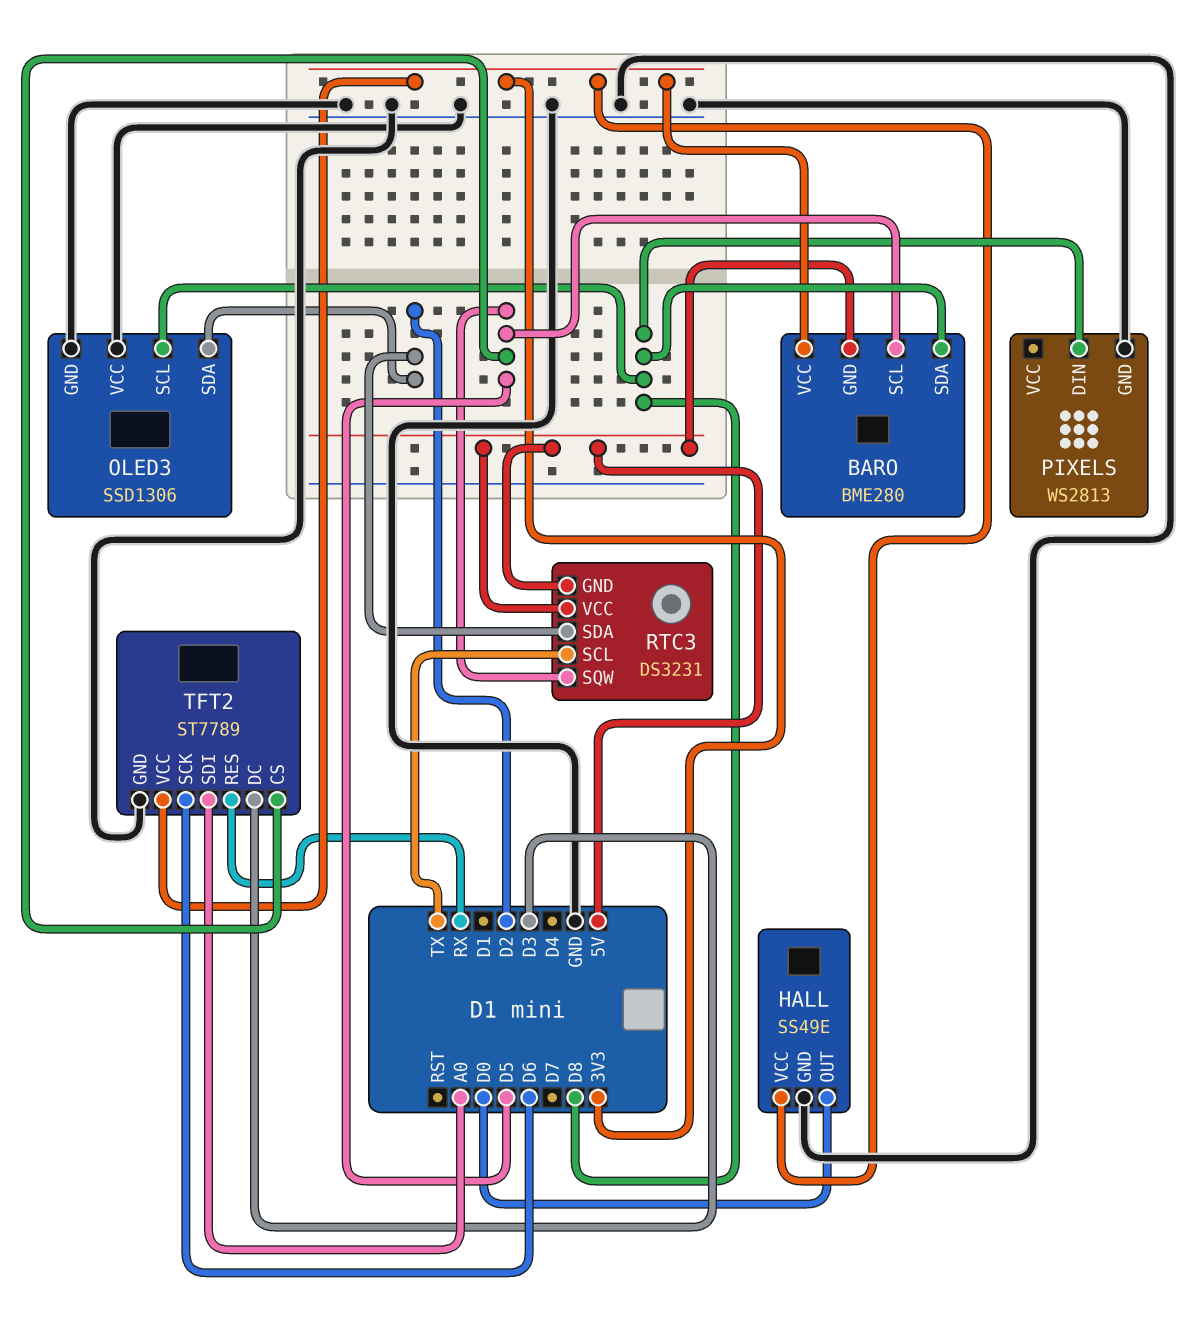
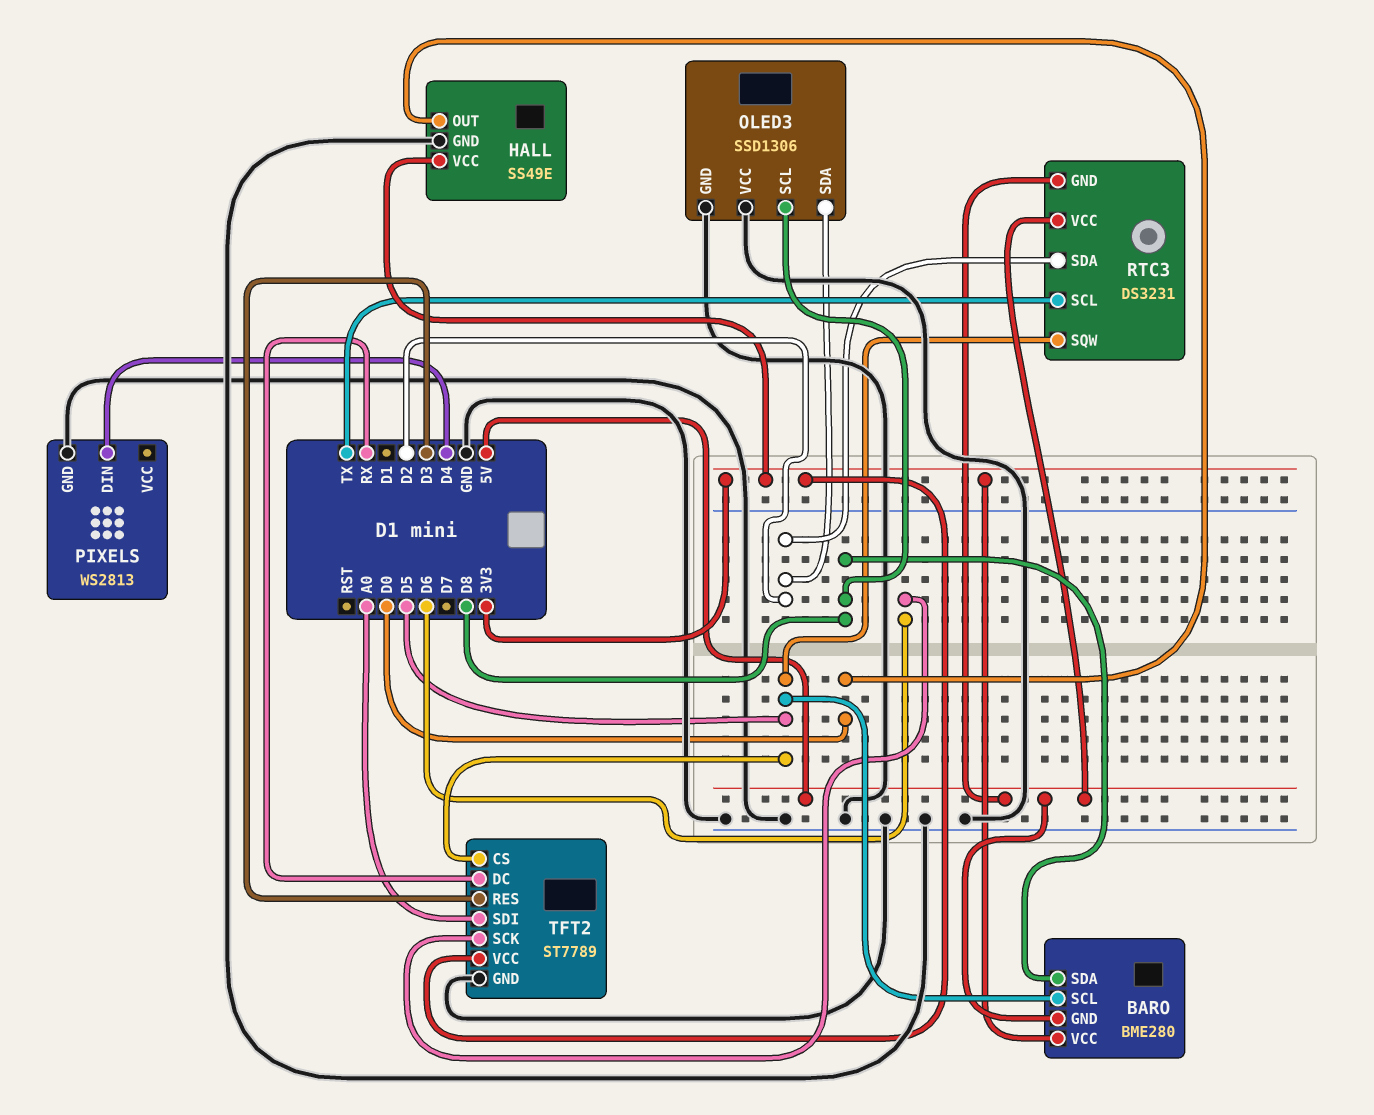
PIXELS pin DIN: D8 -> D4
TFT2 pin DC: D3 -> RX
TFT2 pin RES: RX -> D3

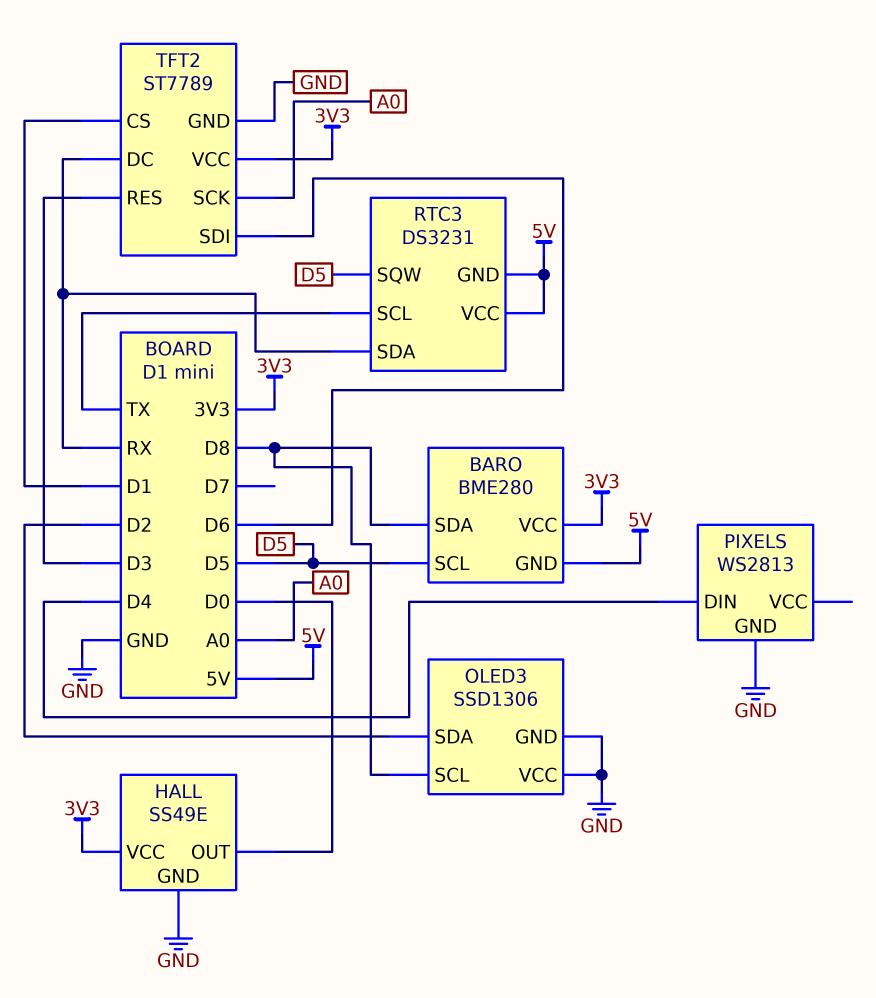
RTC3 pin SDA: D2 -> RX
TFT2 pin CS: D5 -> D1
TFT2 pin SCK: D6 -> A0
TFT2 pin SDI: A0 -> D6

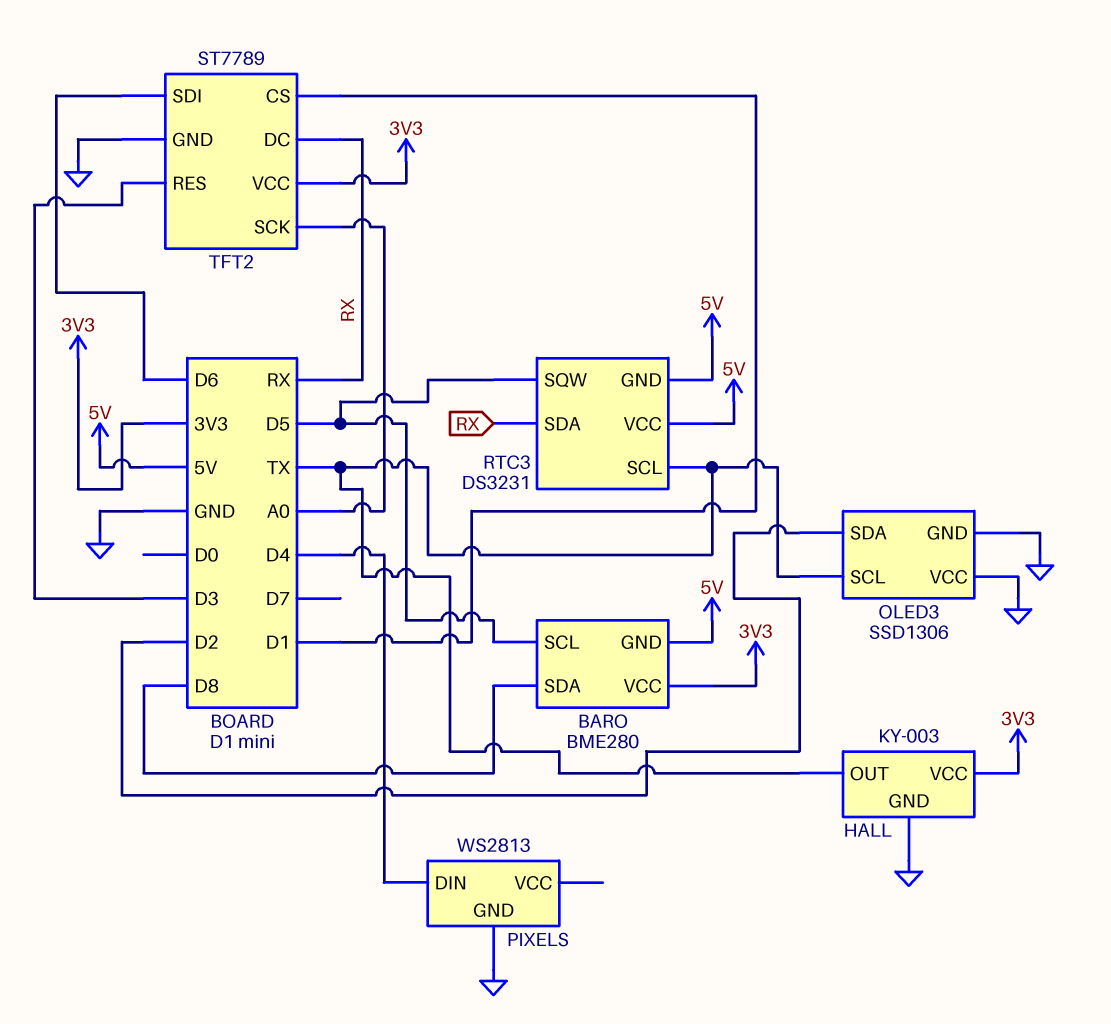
HALL: SS49E -> KY-003
HALL pin OUT: D0 -> TX
OLED3 pin SCL: D8 -> TX

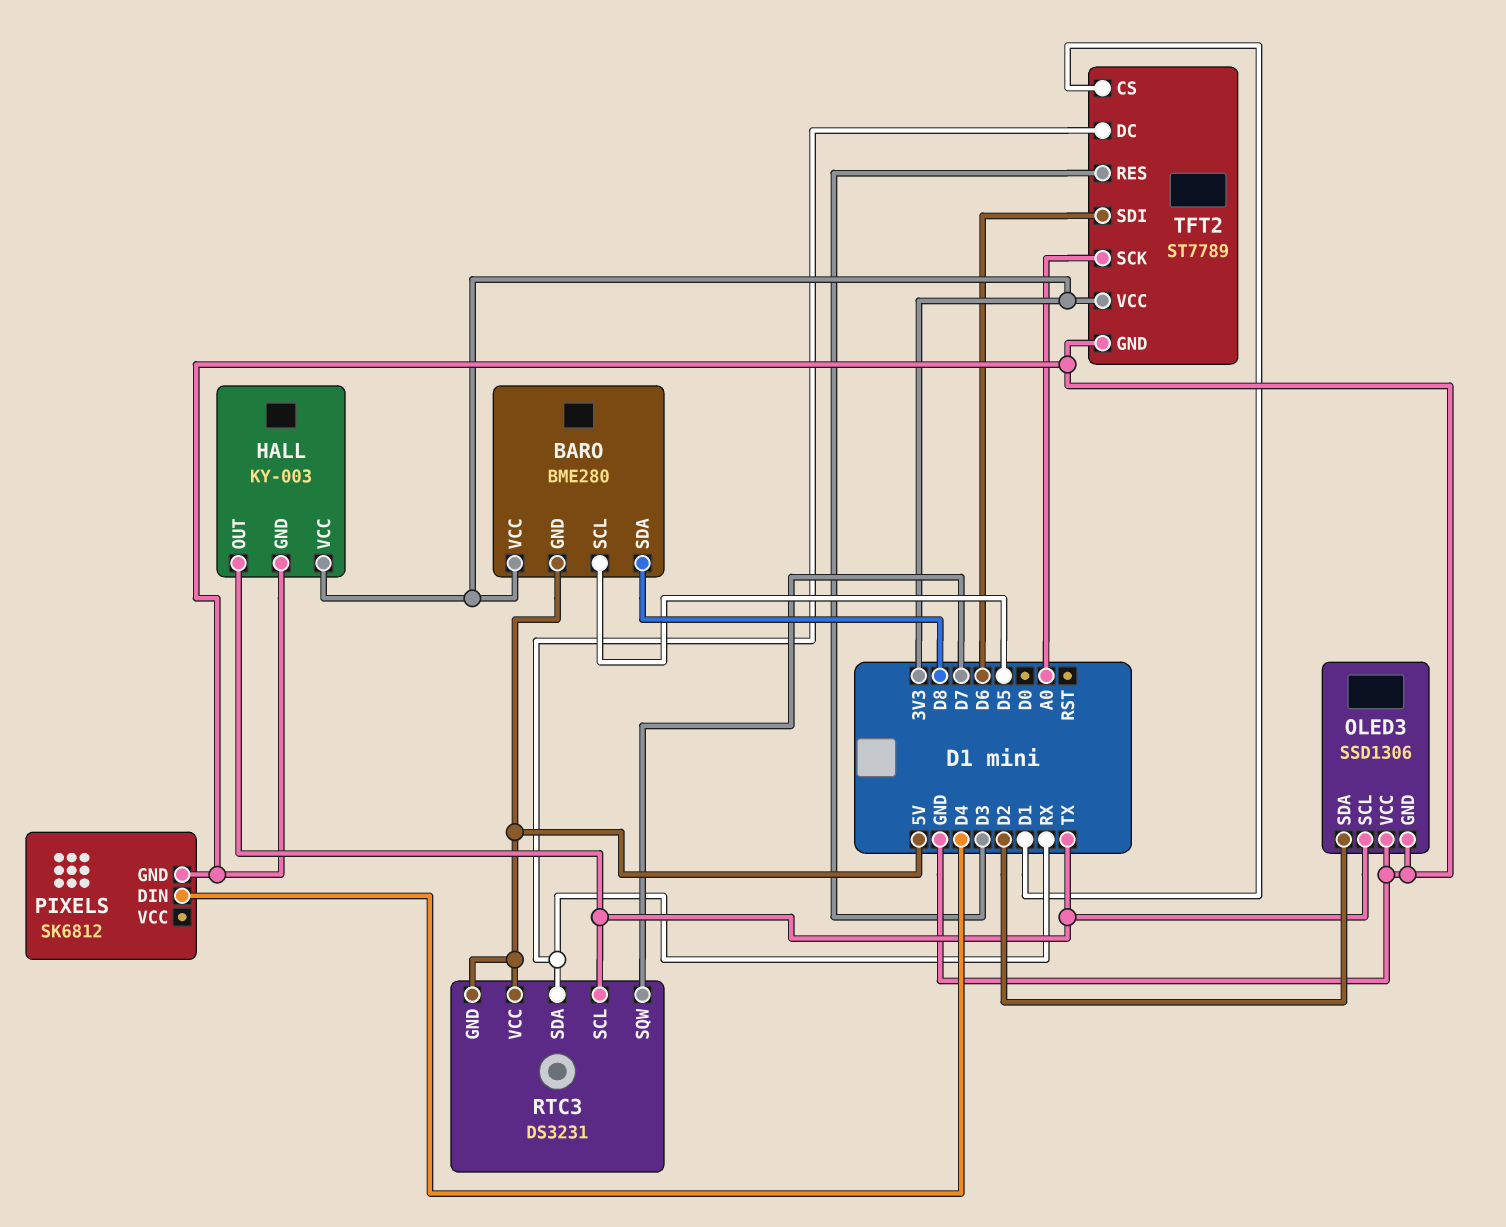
PIXELS: WS2813 -> SK6812
RTC3 pin SQW: D5 -> D7

